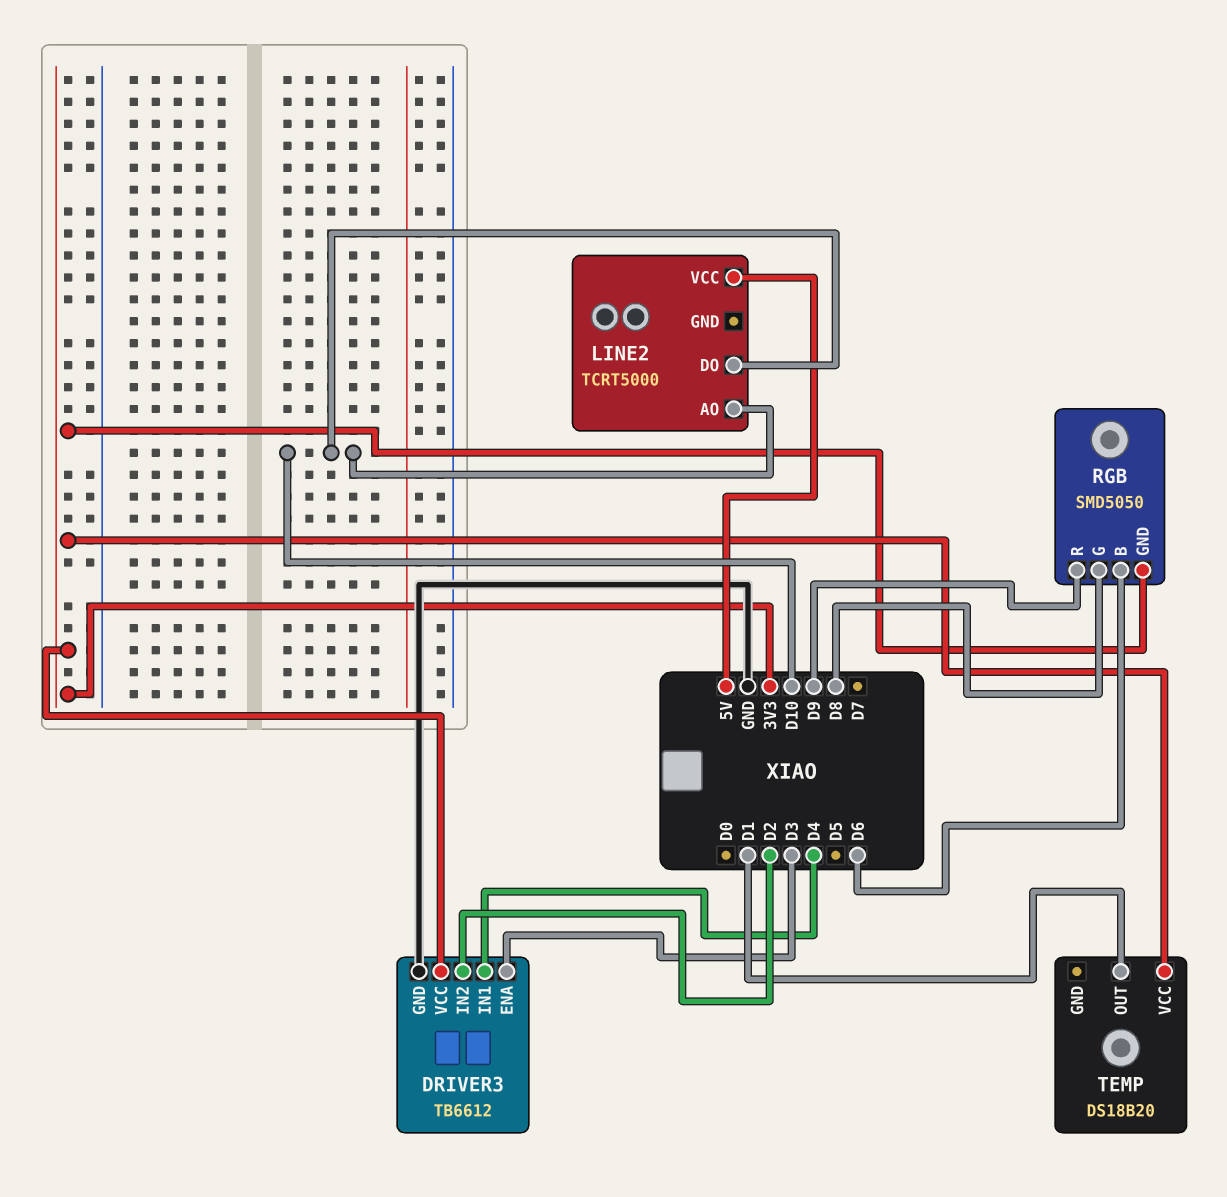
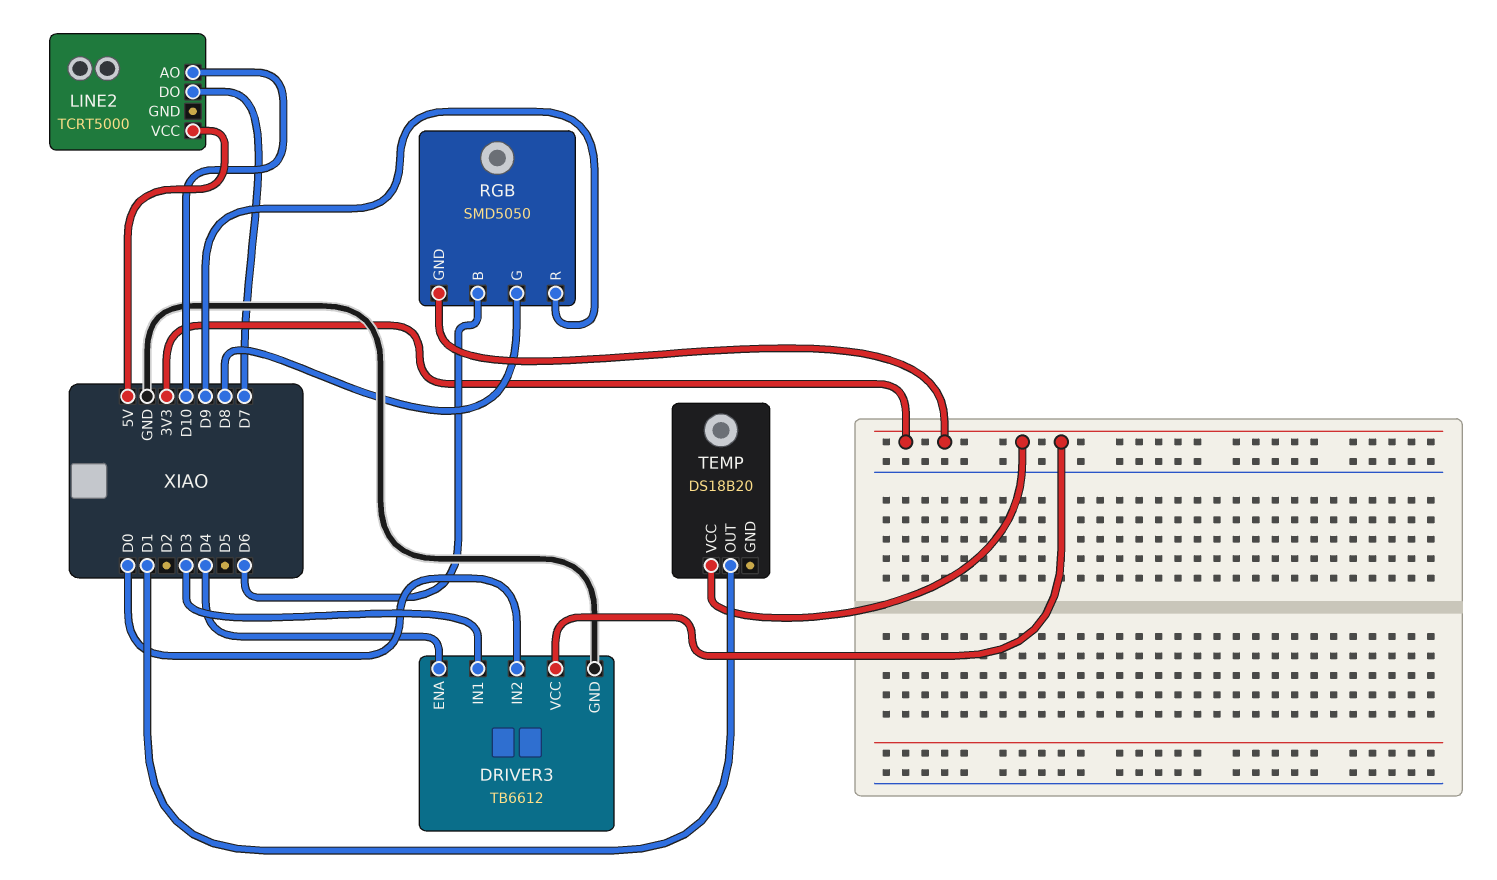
DRIVER3 pin ENA: D3 -> D4
DRIVER3 pin IN1: D4 -> D3
DRIVER3 pin IN2: D2 -> D0
LINE2 pin DO: D10 -> D7

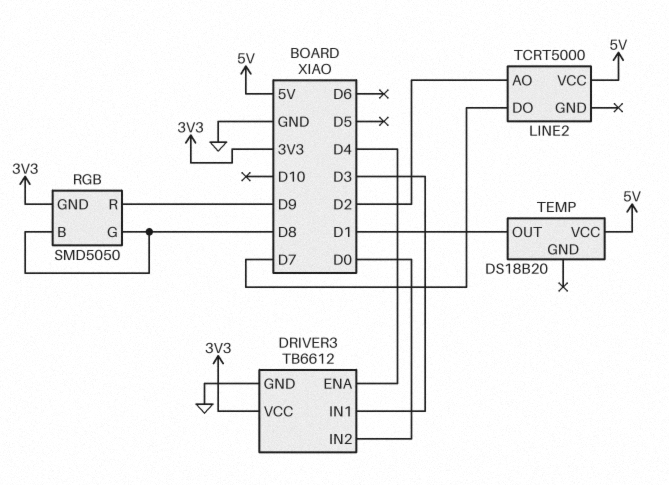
LINE2 pin AO: D10 -> D2
RGB pin B: D6 -> D8
TEMP pin VCC: 3V3 -> 5V

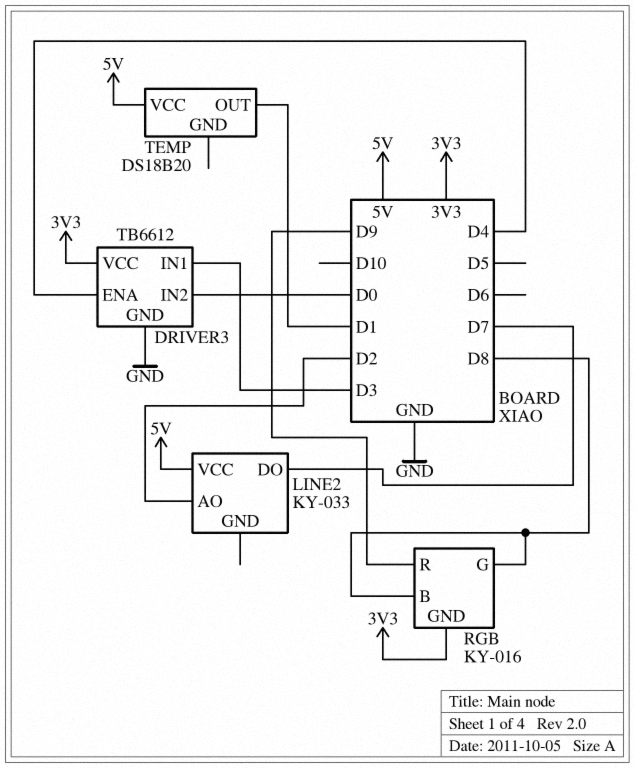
LINE2: TCRT5000 -> KY-033
RGB: SMD5050 -> KY-016

